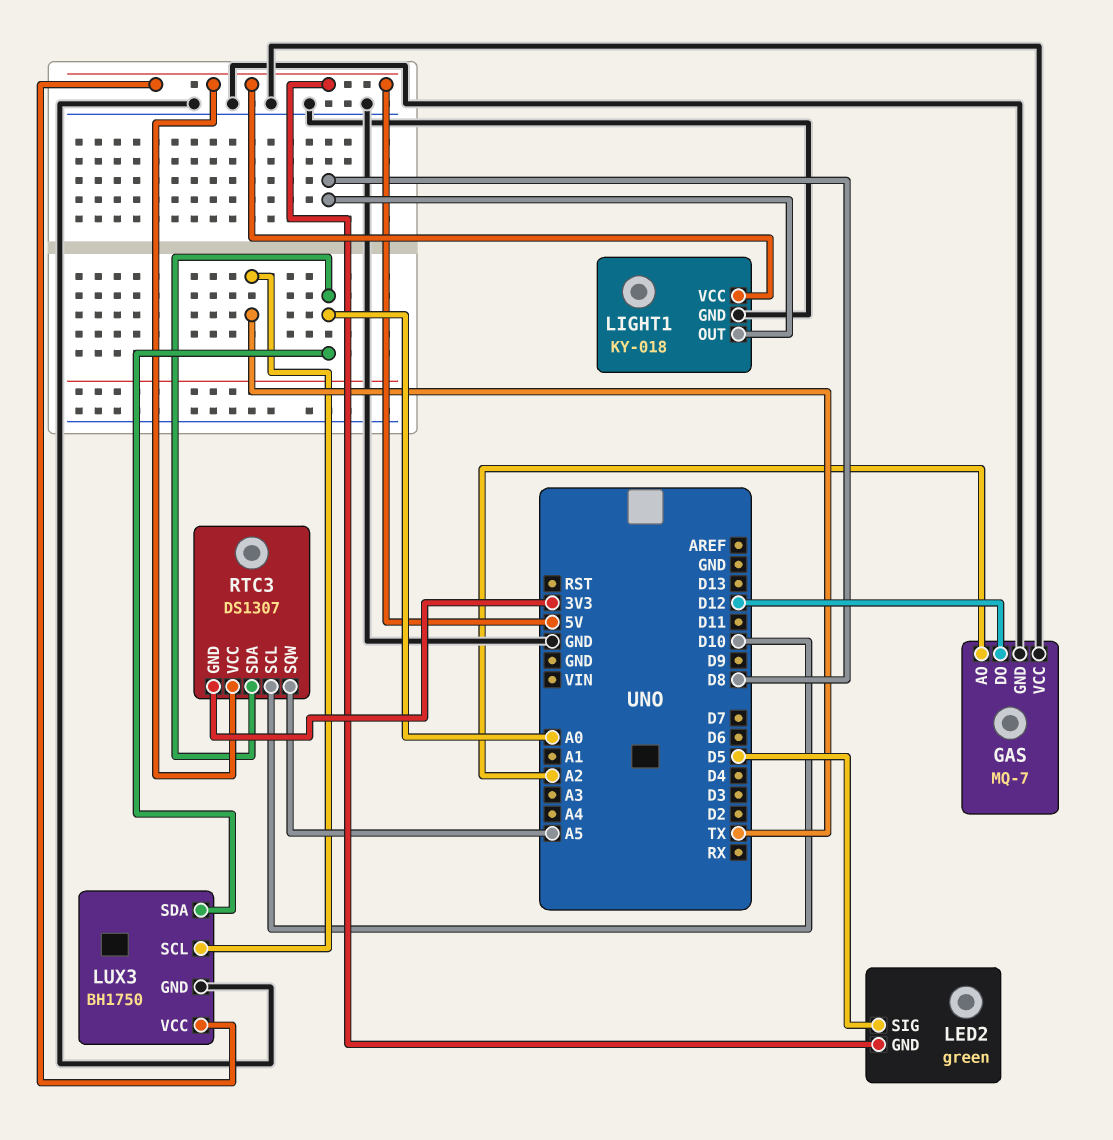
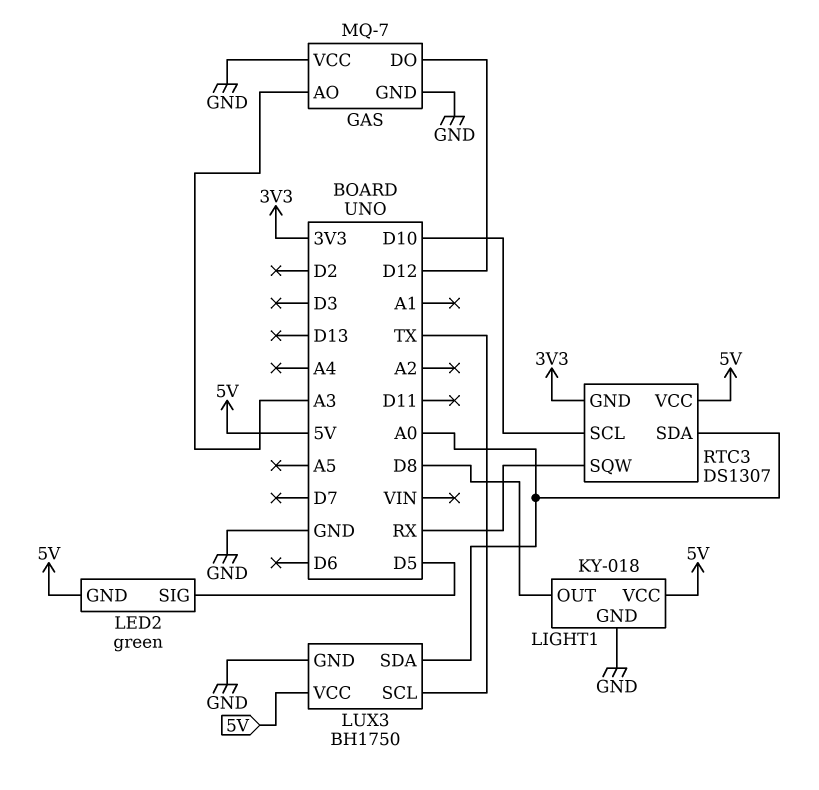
GAS pin AO: A2 -> A3
RTC3 pin SQW: A5 -> RX

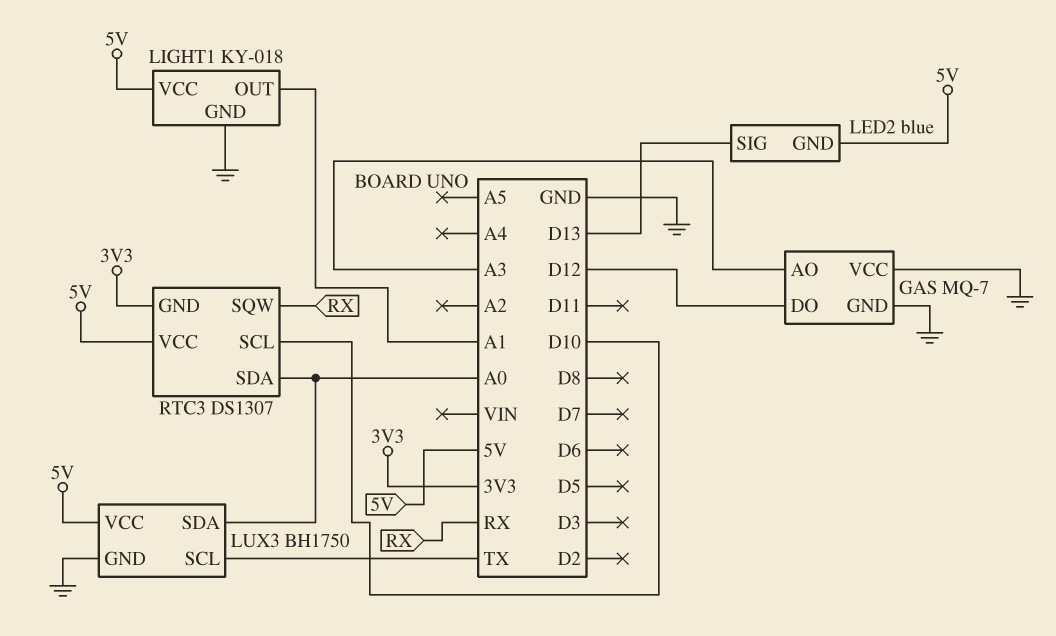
LED2: green -> blue
LED2 pin SIG: D5 -> D13
LIGHT1 pin OUT: D8 -> A1

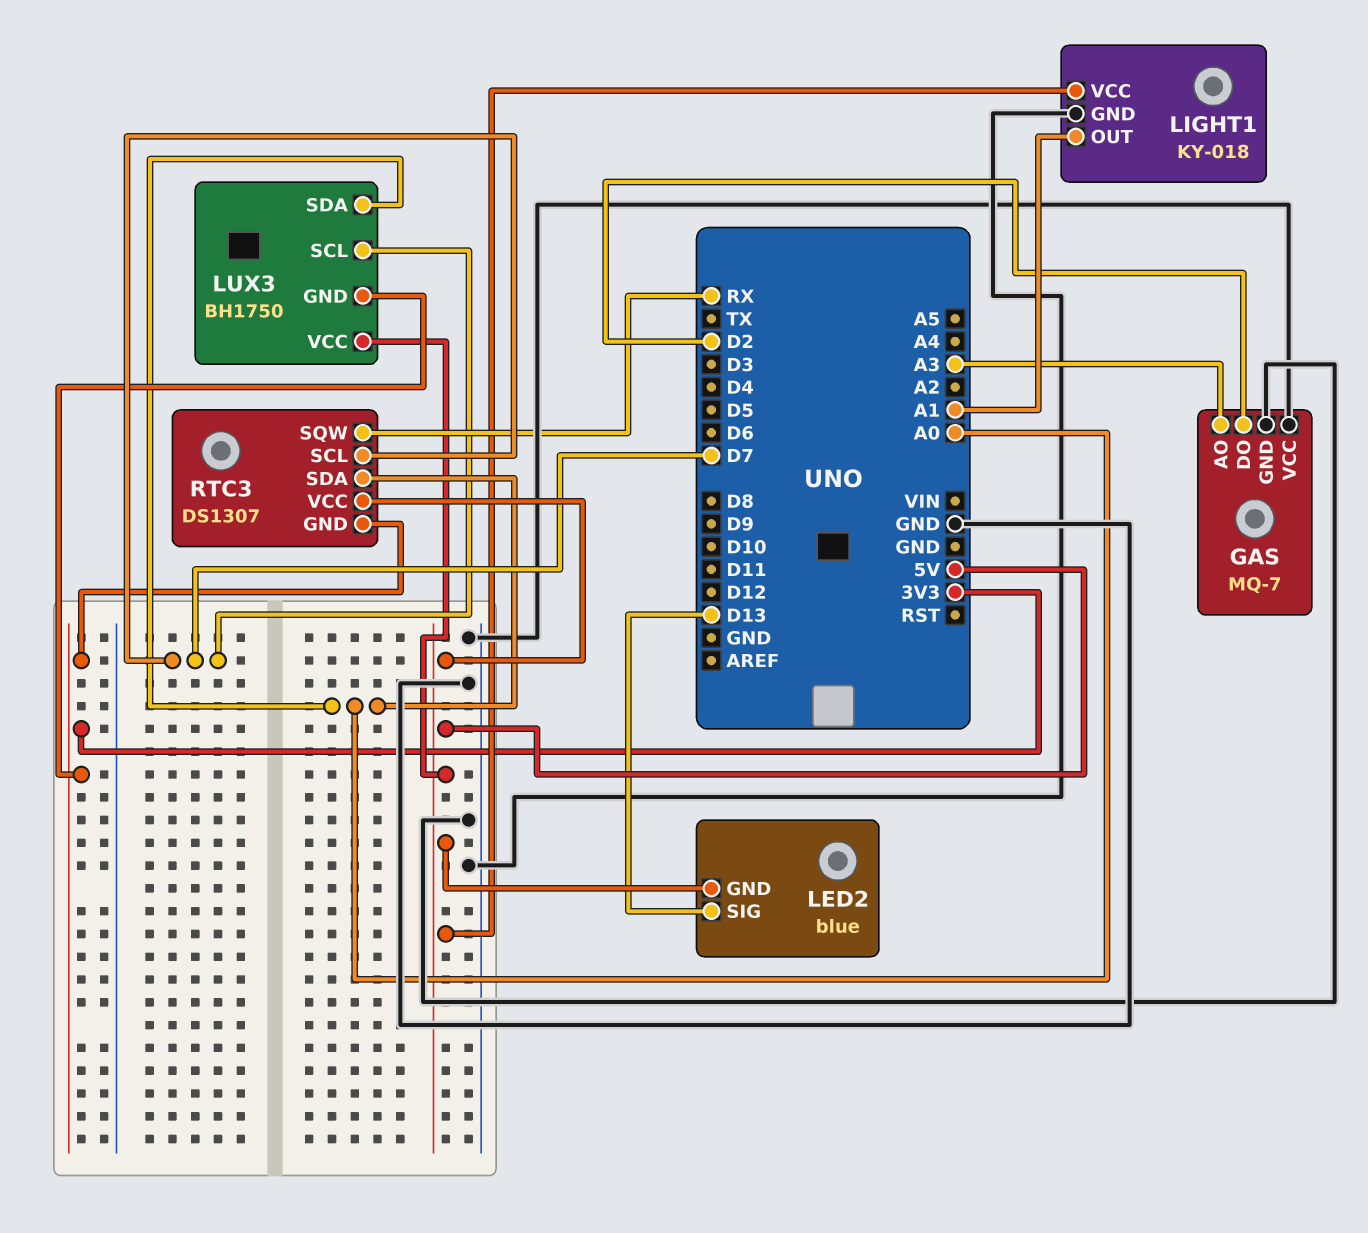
GAS pin DO: D12 -> D2
LUX3 pin GND: GND -> 3V3
LUX3 pin SCL: TX -> D7
RTC3 pin SCL: D10 -> D7

